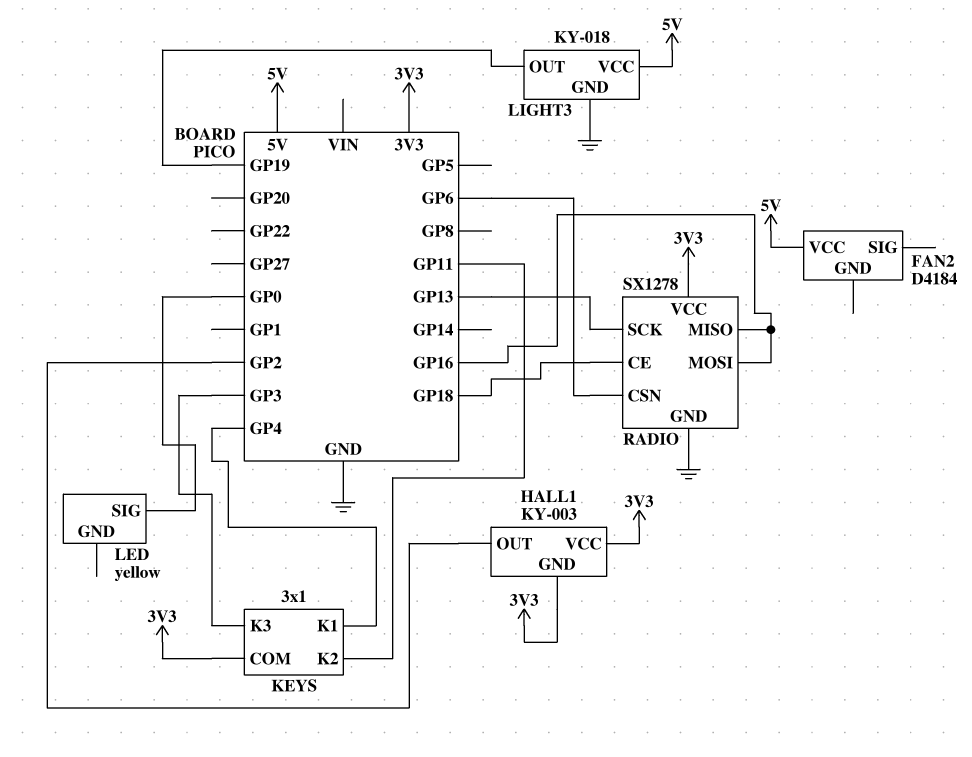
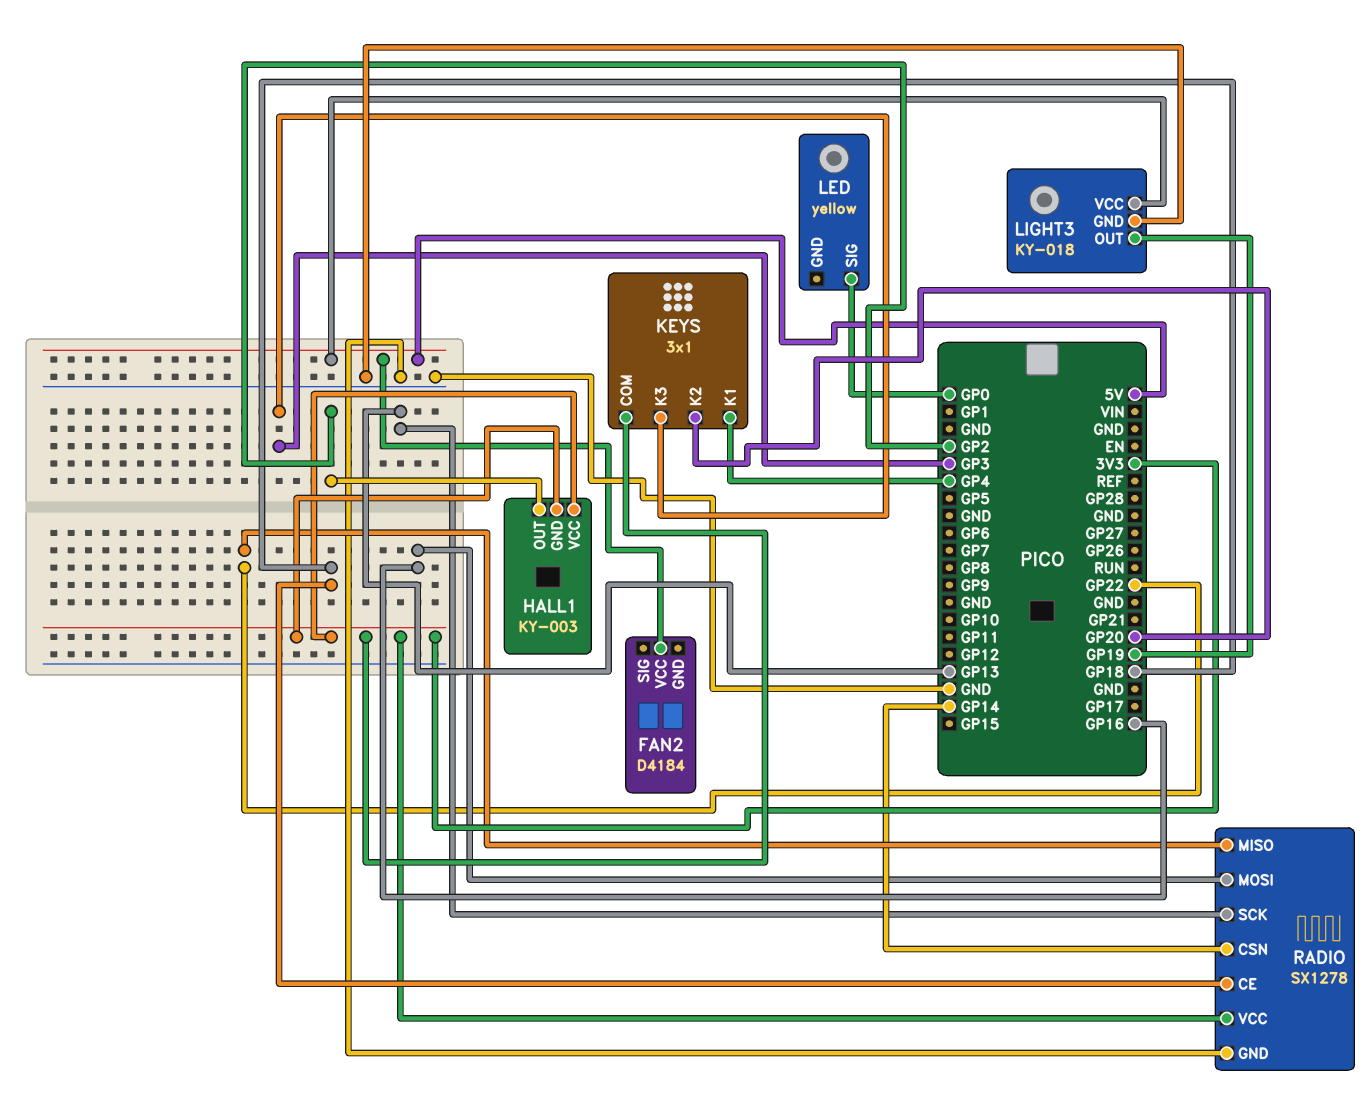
KEYS pin K2: GP11 -> GP20
RADIO pin CSN: GP6 -> GP14
RADIO pin MISO: GP16 -> GP22

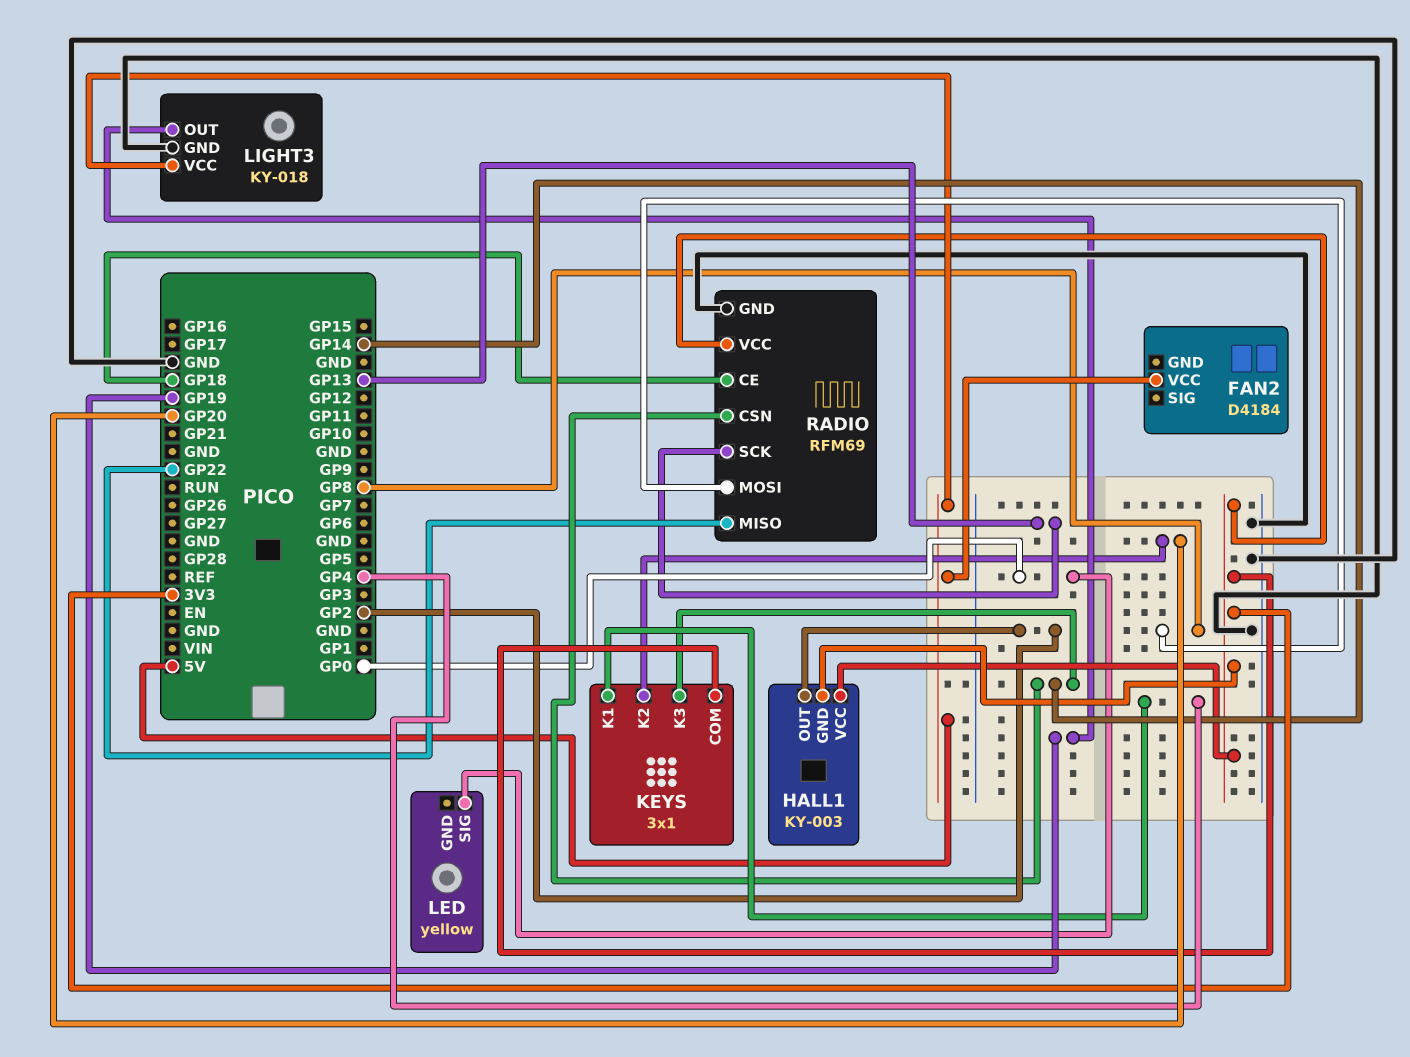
KEYS pin K3: GP3 -> GP14
RADIO: SX1278 -> RFM69
RADIO pin MOSI: GP16 -> GP8

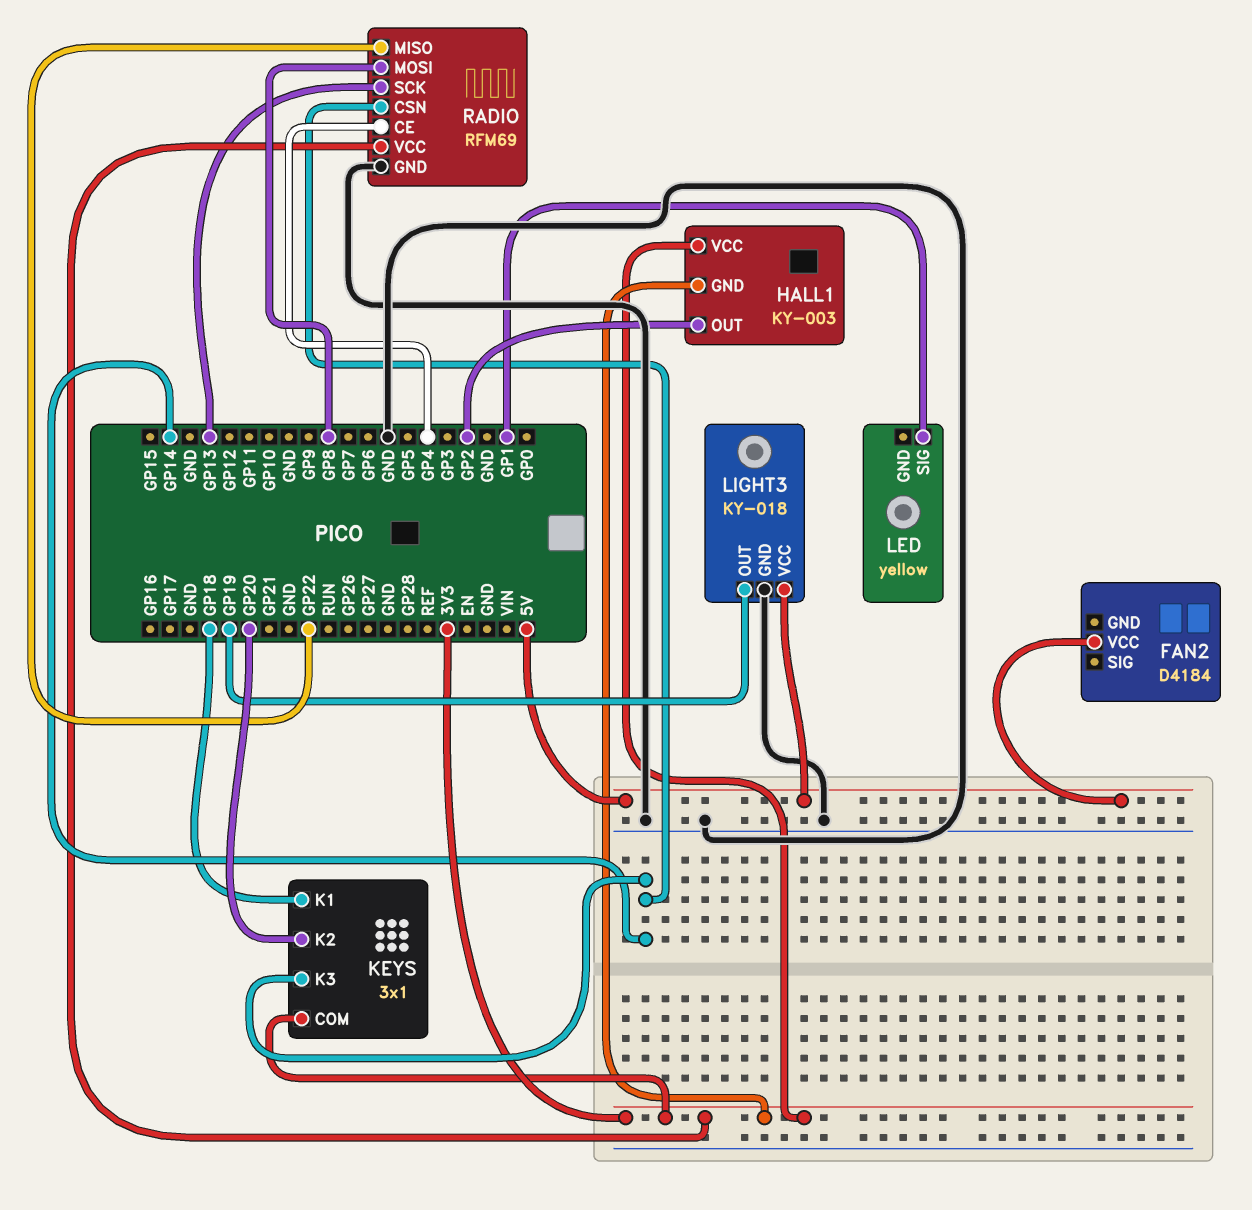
KEYS pin K1: GP4 -> GP18
LED pin SIG: GP0 -> GP1
RADIO pin CE: GP18 -> GP4

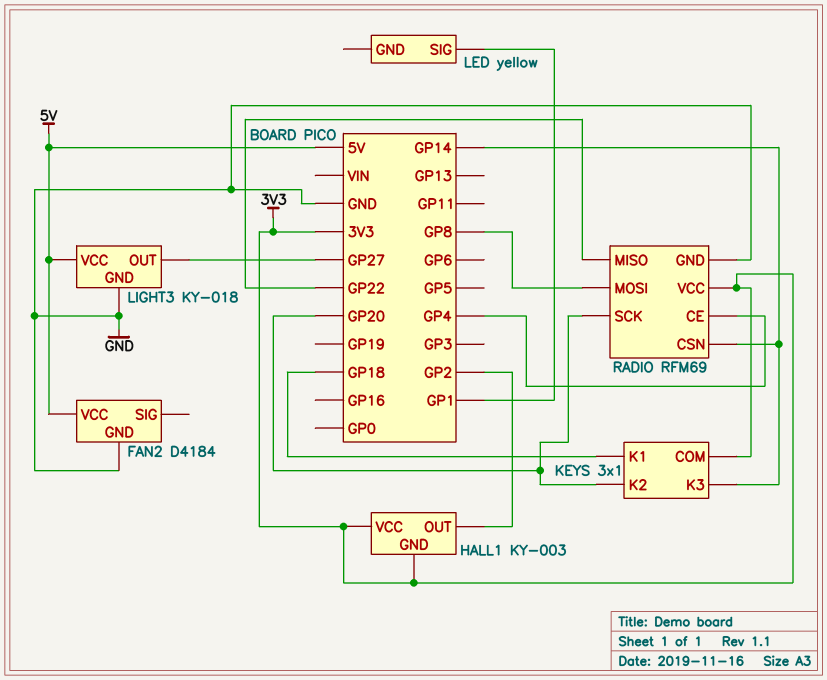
FAN2 pin GND: none -> GND
LIGHT3 pin OUT: GP19 -> GP27
RADIO pin SCK: GP13 -> GP20

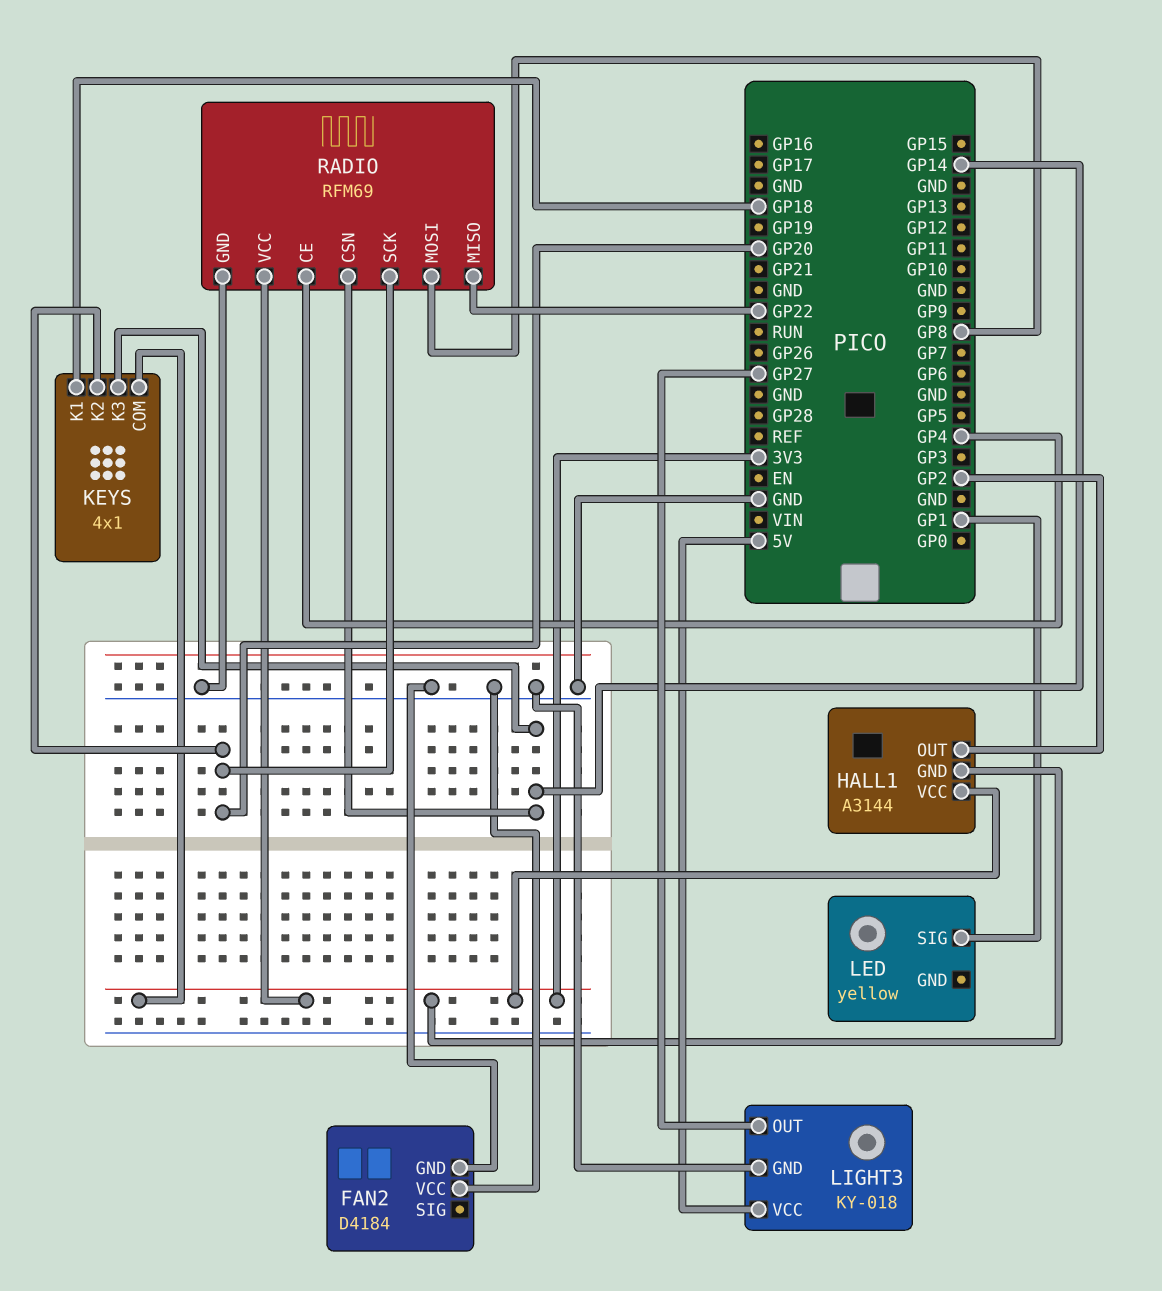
FAN2 pin VCC: 5V -> GND
HALL1: KY-003 -> A3144
KEYS: 3x1 -> 4x1

